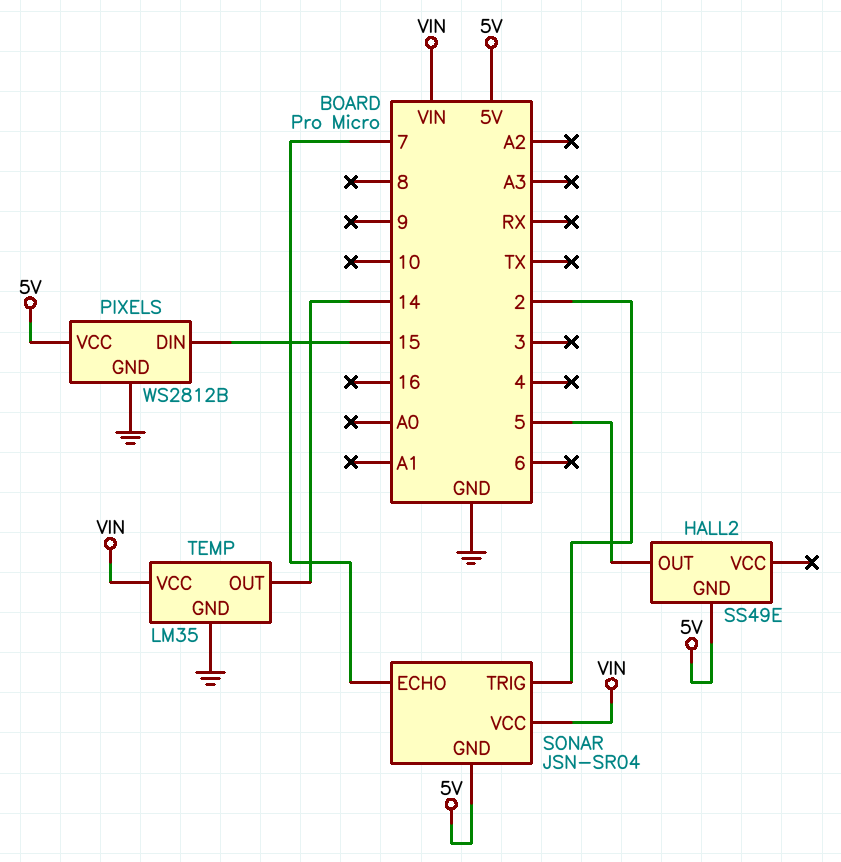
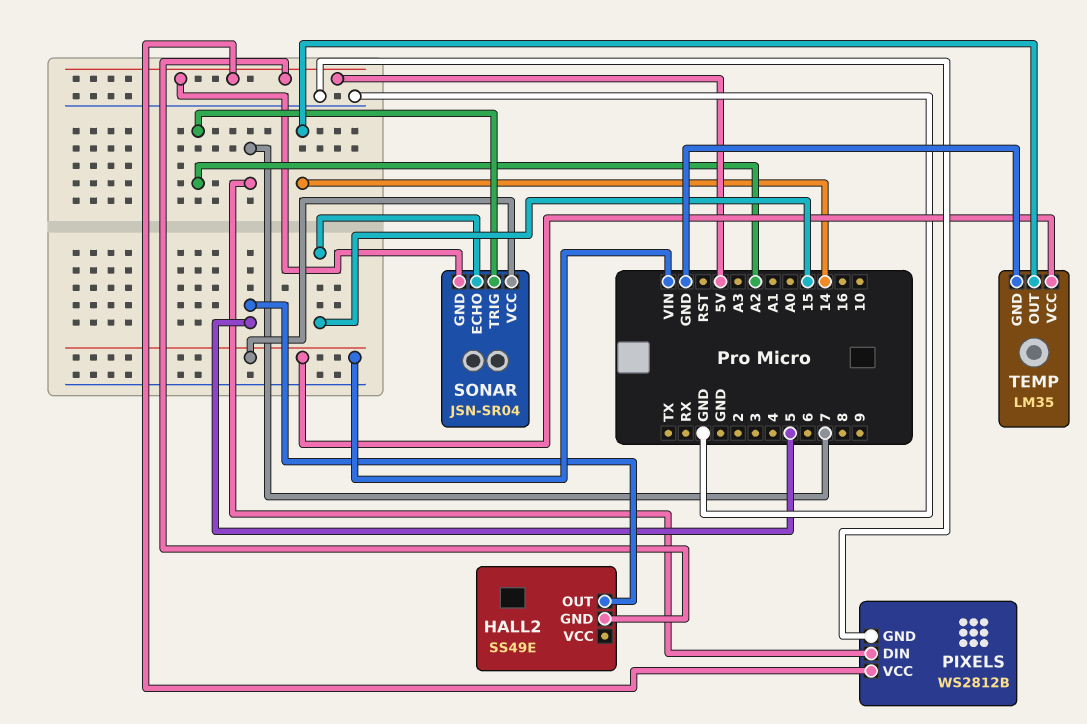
PIXELS pin DIN: 15 -> 7
SONAR pin ECHO: 7 -> 15
SONAR pin TRIG: 2 -> A2

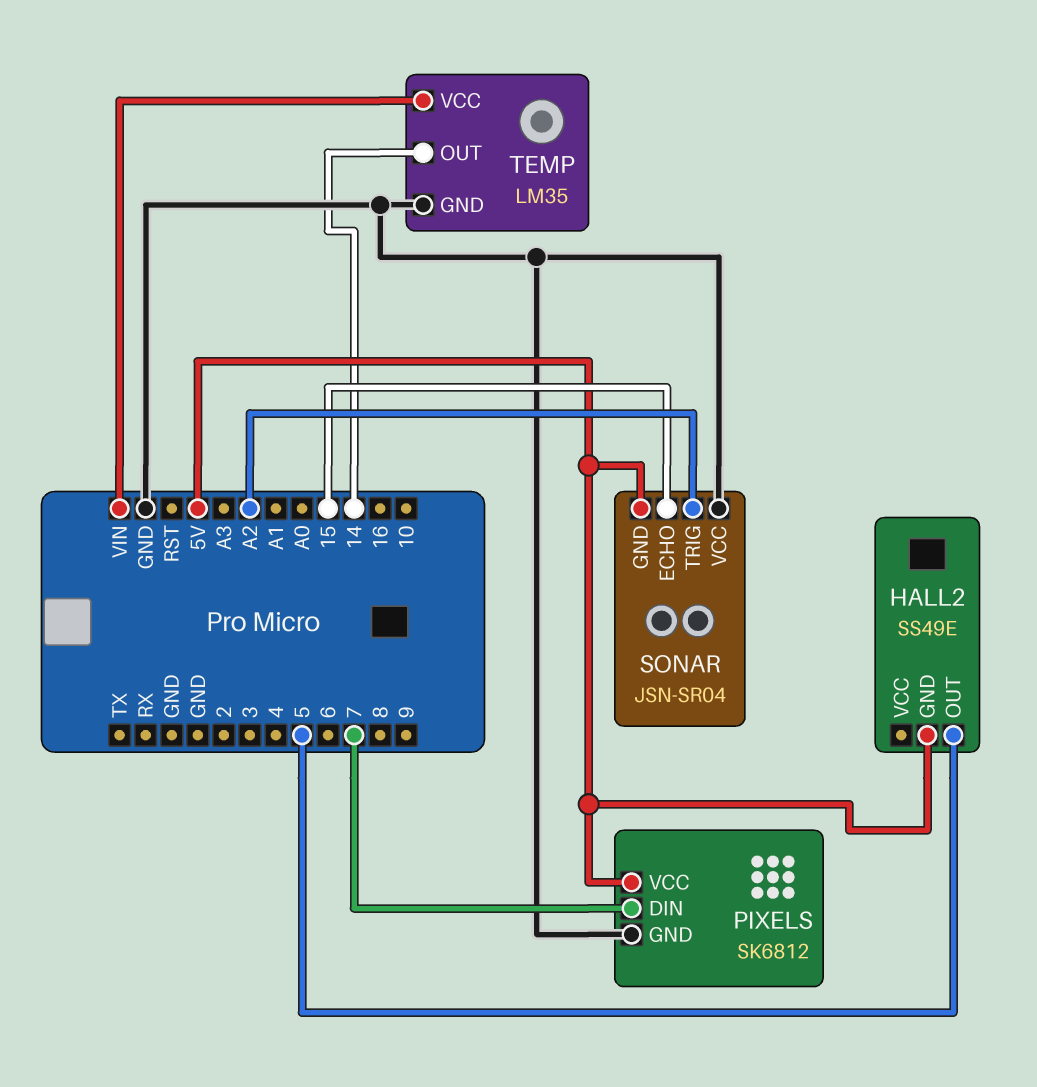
PIXELS: WS2812B -> SK6812
SONAR pin VCC: VIN -> GND

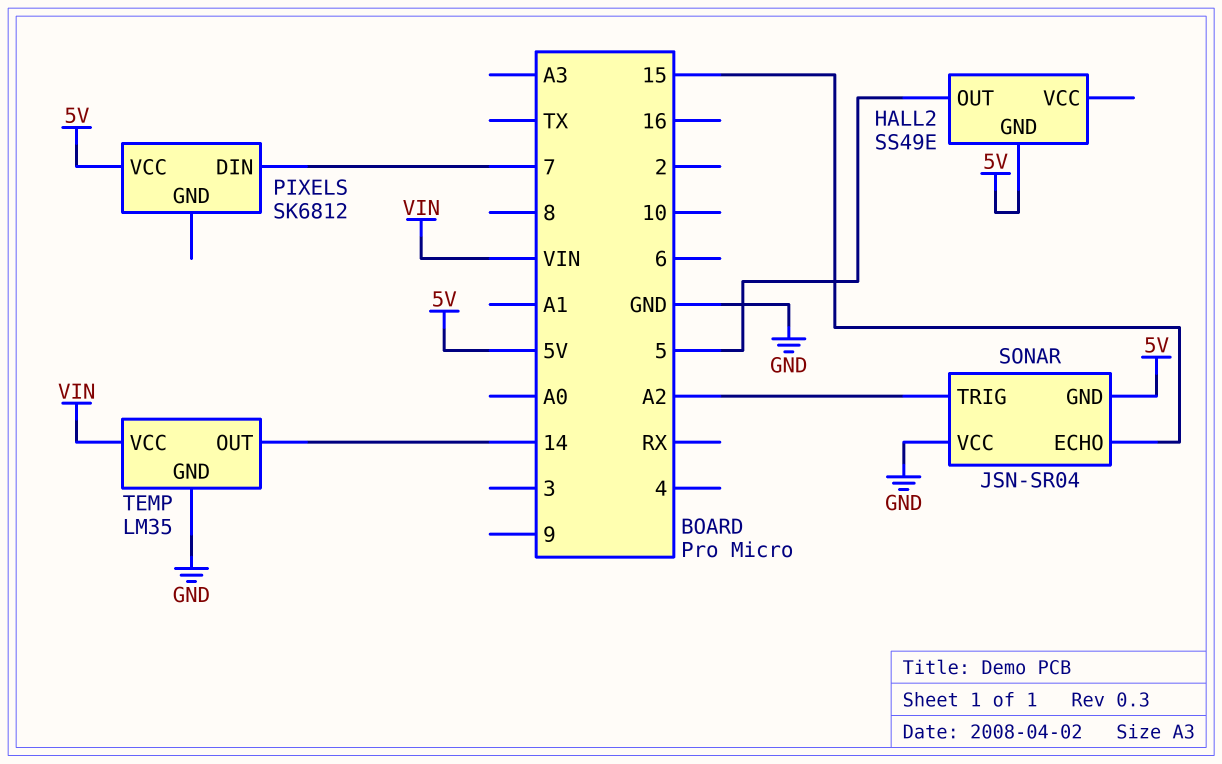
PIXELS pin GND: GND -> none

